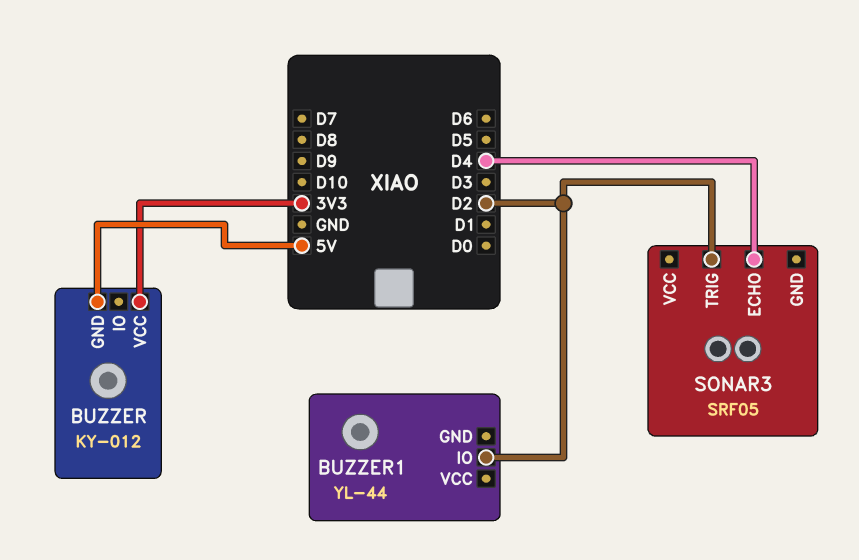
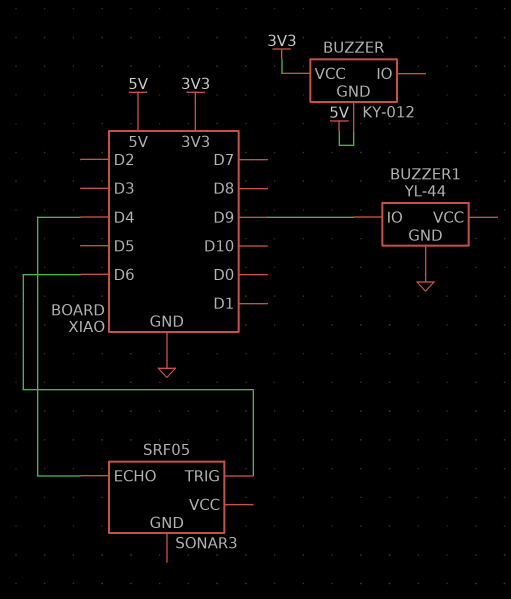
BUZZER1 pin GND: none -> GND
BUZZER1 pin IO: D2 -> D9
SONAR3 pin TRIG: D2 -> D6

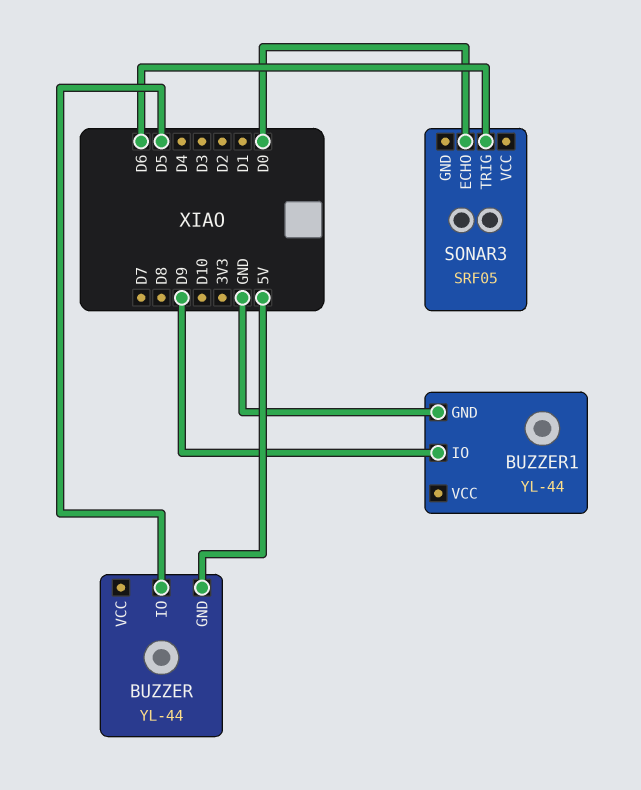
BUZZER: KY-012 -> YL-44
BUZZER pin IO: none -> D5
BUZZER pin VCC: 3V3 -> none
SONAR3 pin ECHO: D4 -> D0

